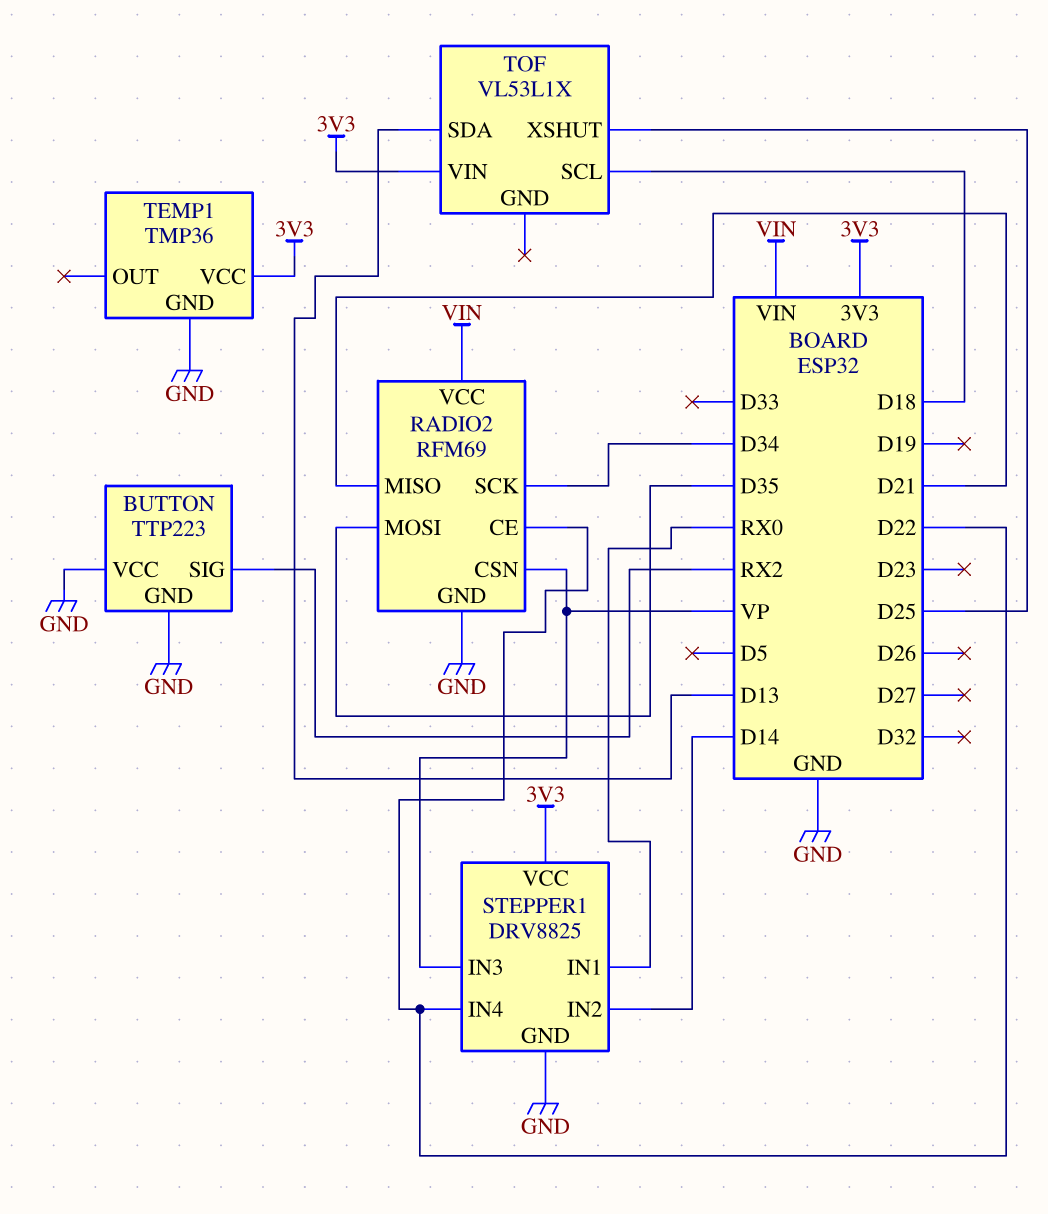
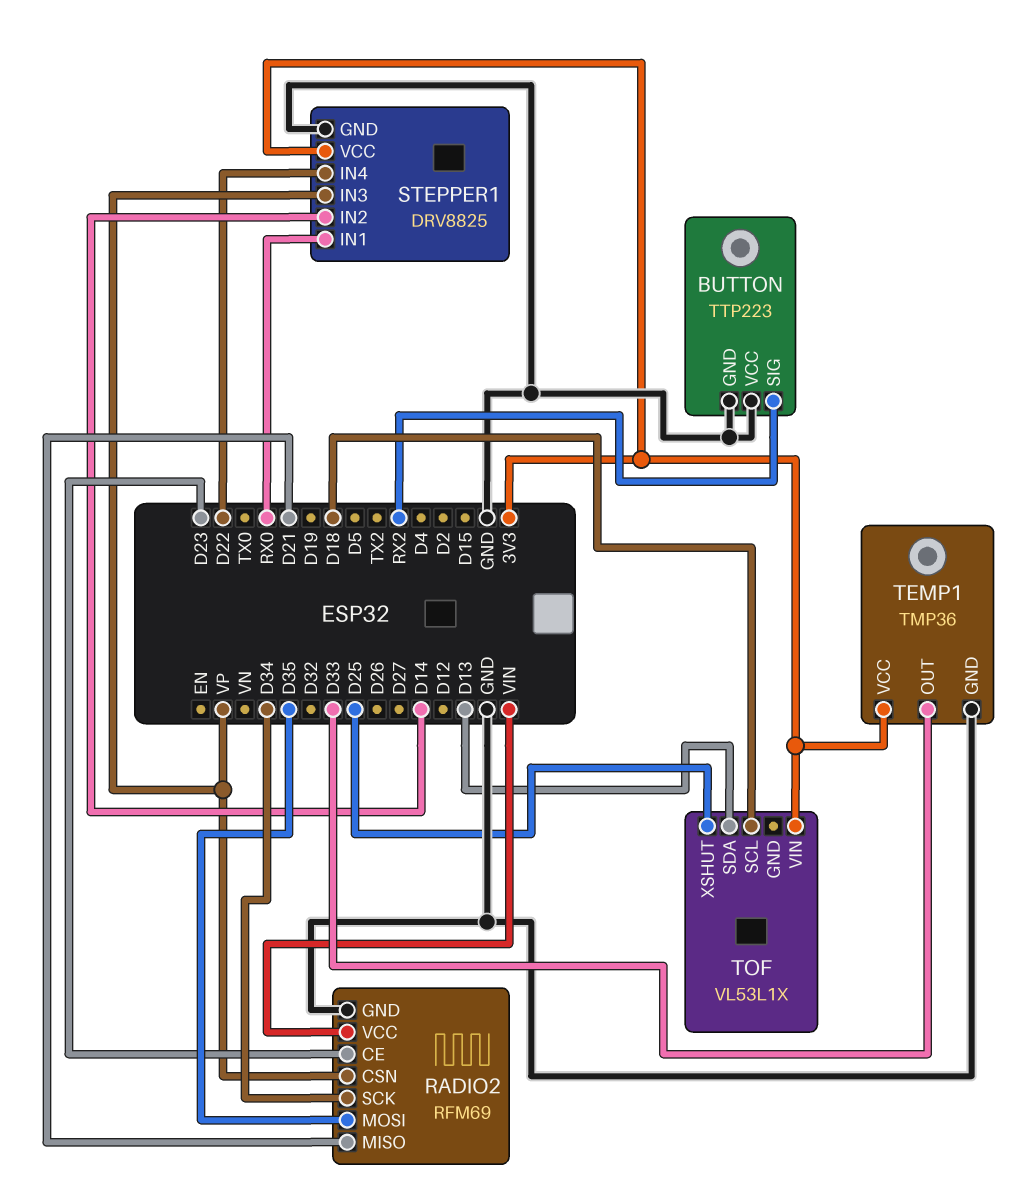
RADIO2 pin CE: D22 -> D23
TEMP1 pin OUT: none -> D33

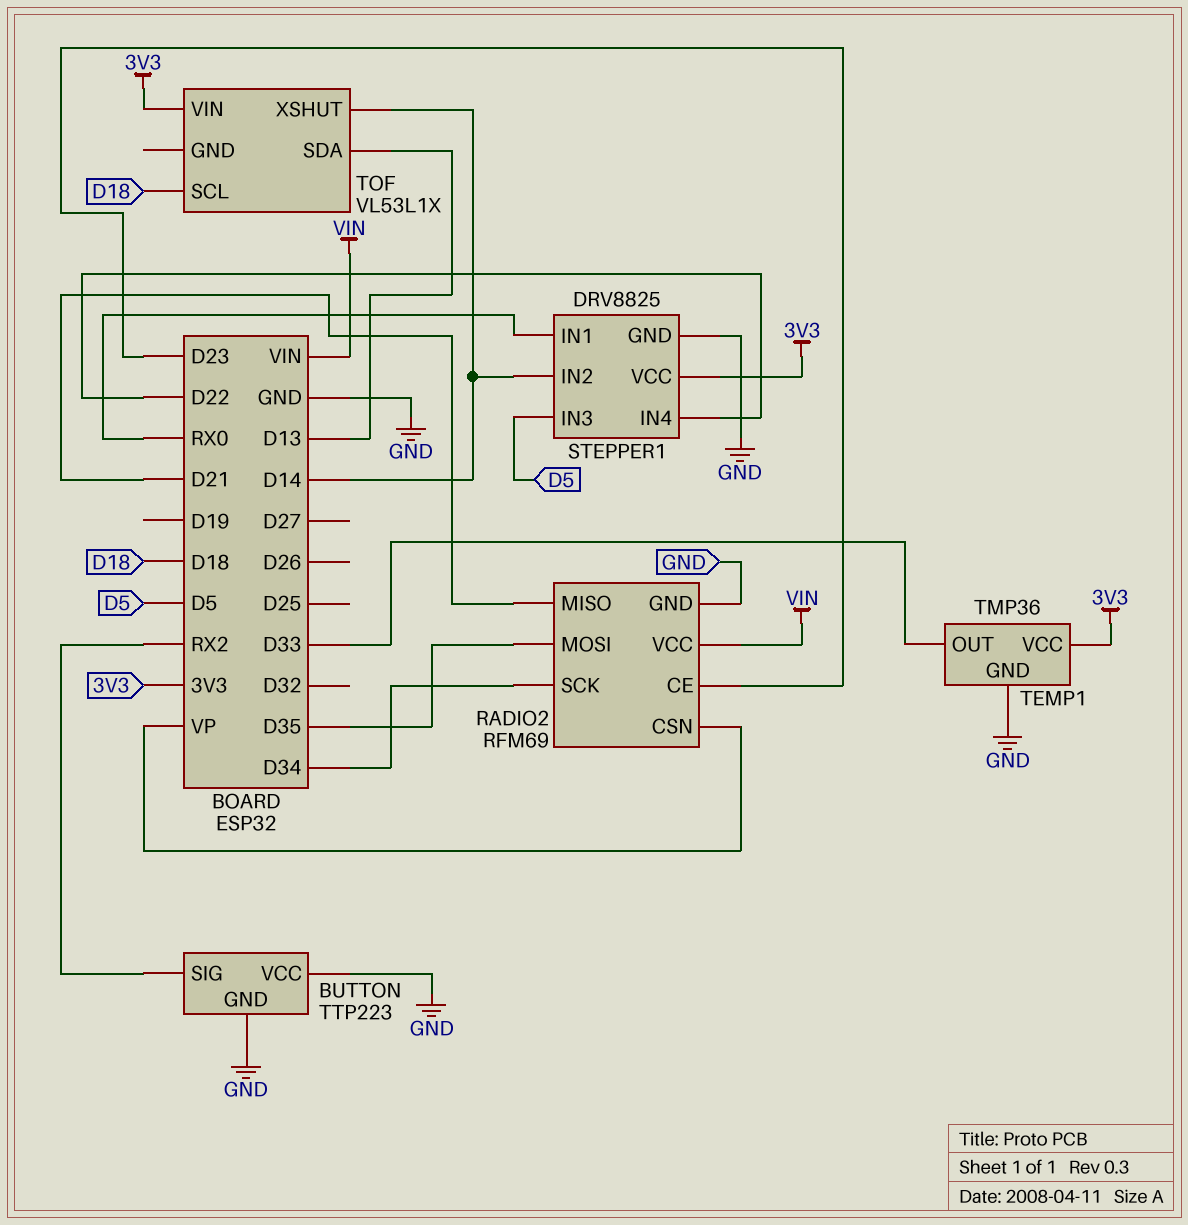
STEPPER1 pin IN3: VP -> D5
TOF pin XSHUT: D25 -> D14

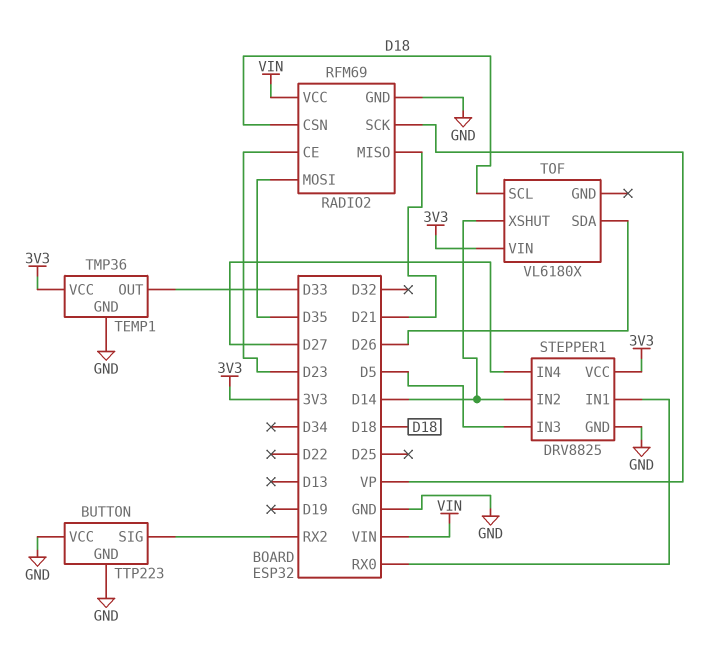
RADIO2 pin CSN: VP -> D18
RADIO2 pin SCK: D34 -> VP
STEPPER1 pin IN4: D22 -> D27
TOF: VL53L1X -> VL6180X
TOF pin SDA: D13 -> D26

